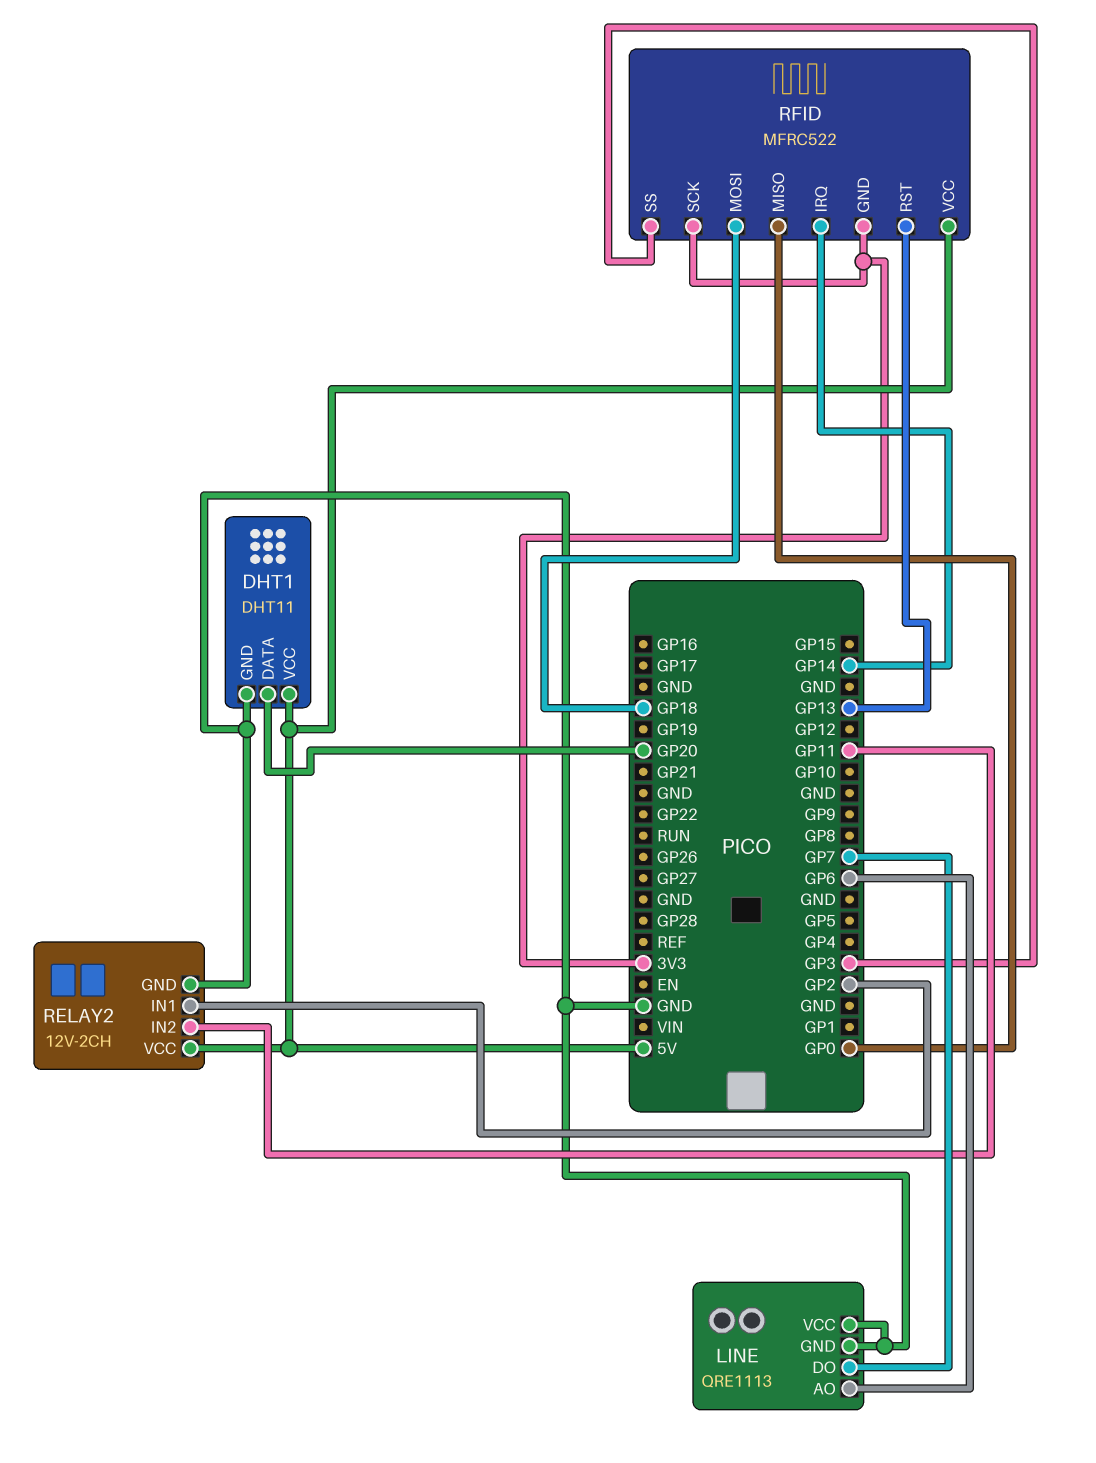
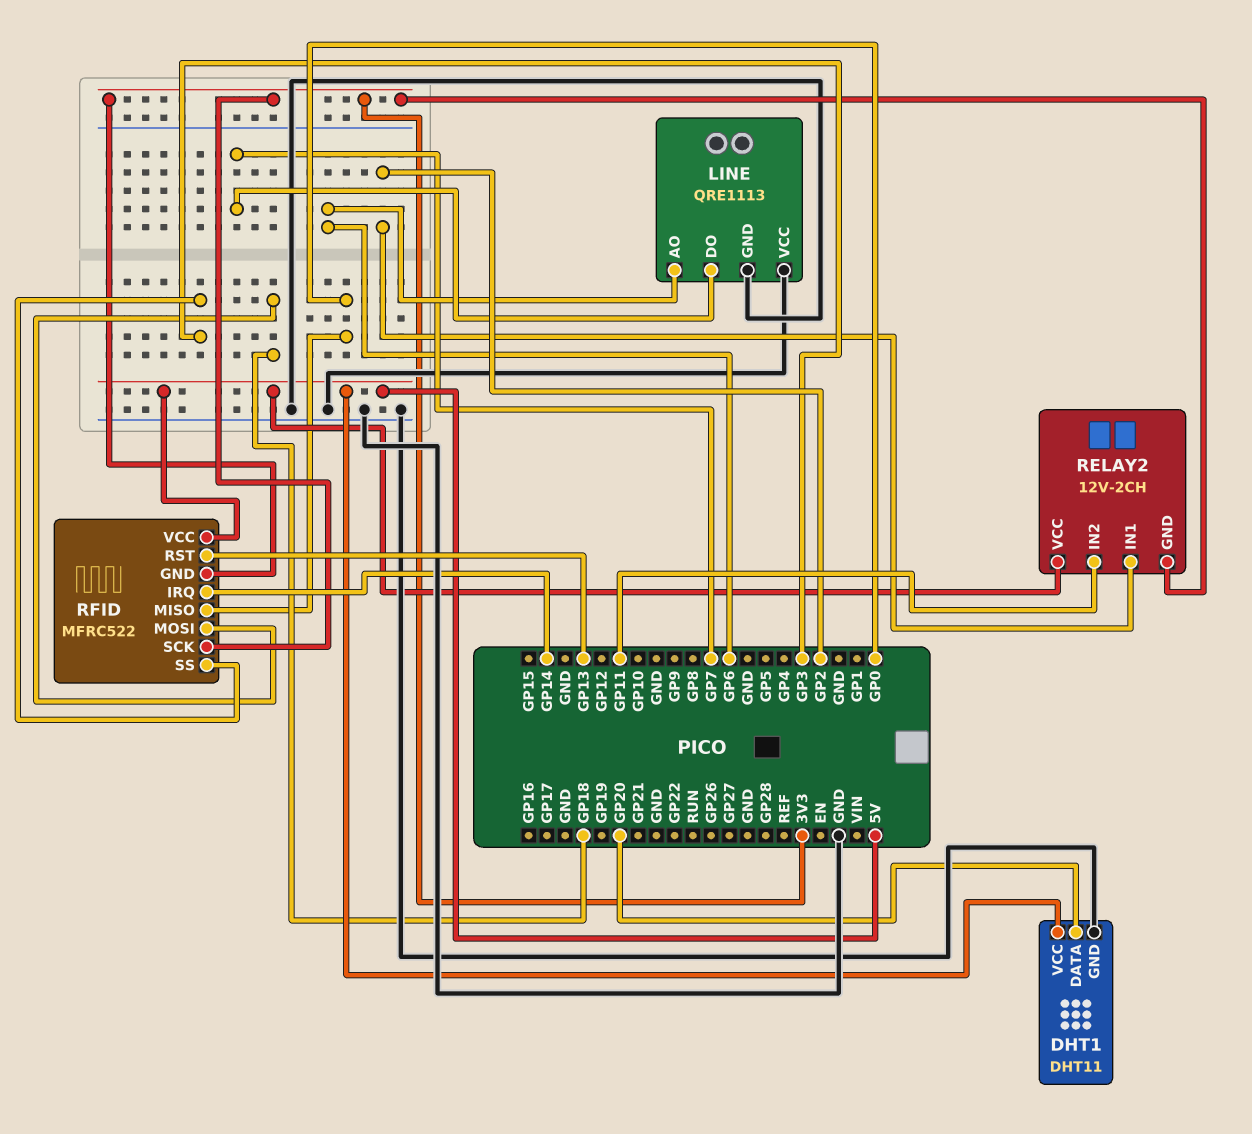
RELAY2 pin GND: GND -> 3V3

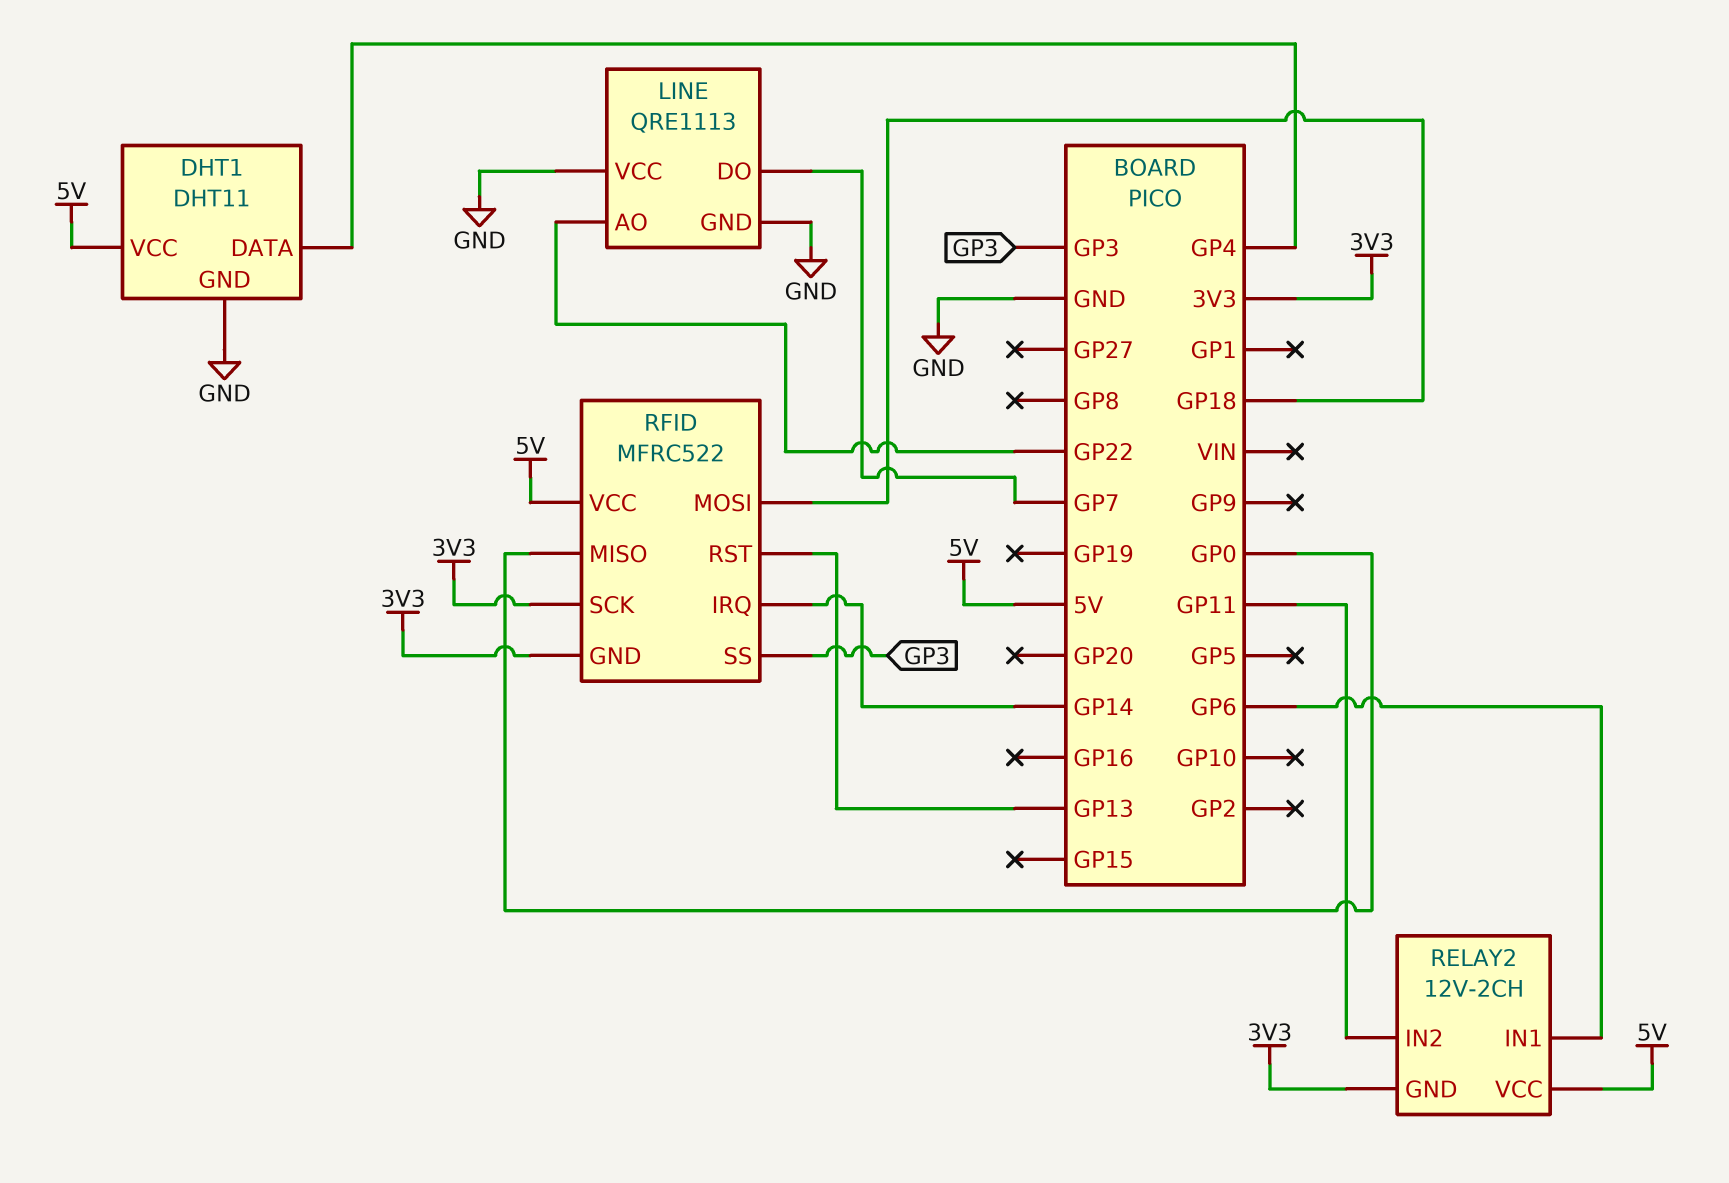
DHT1 pin DATA: GP20 -> GP4
LINE pin AO: GP6 -> GP22
RELAY2 pin IN1: GP2 -> GP6

